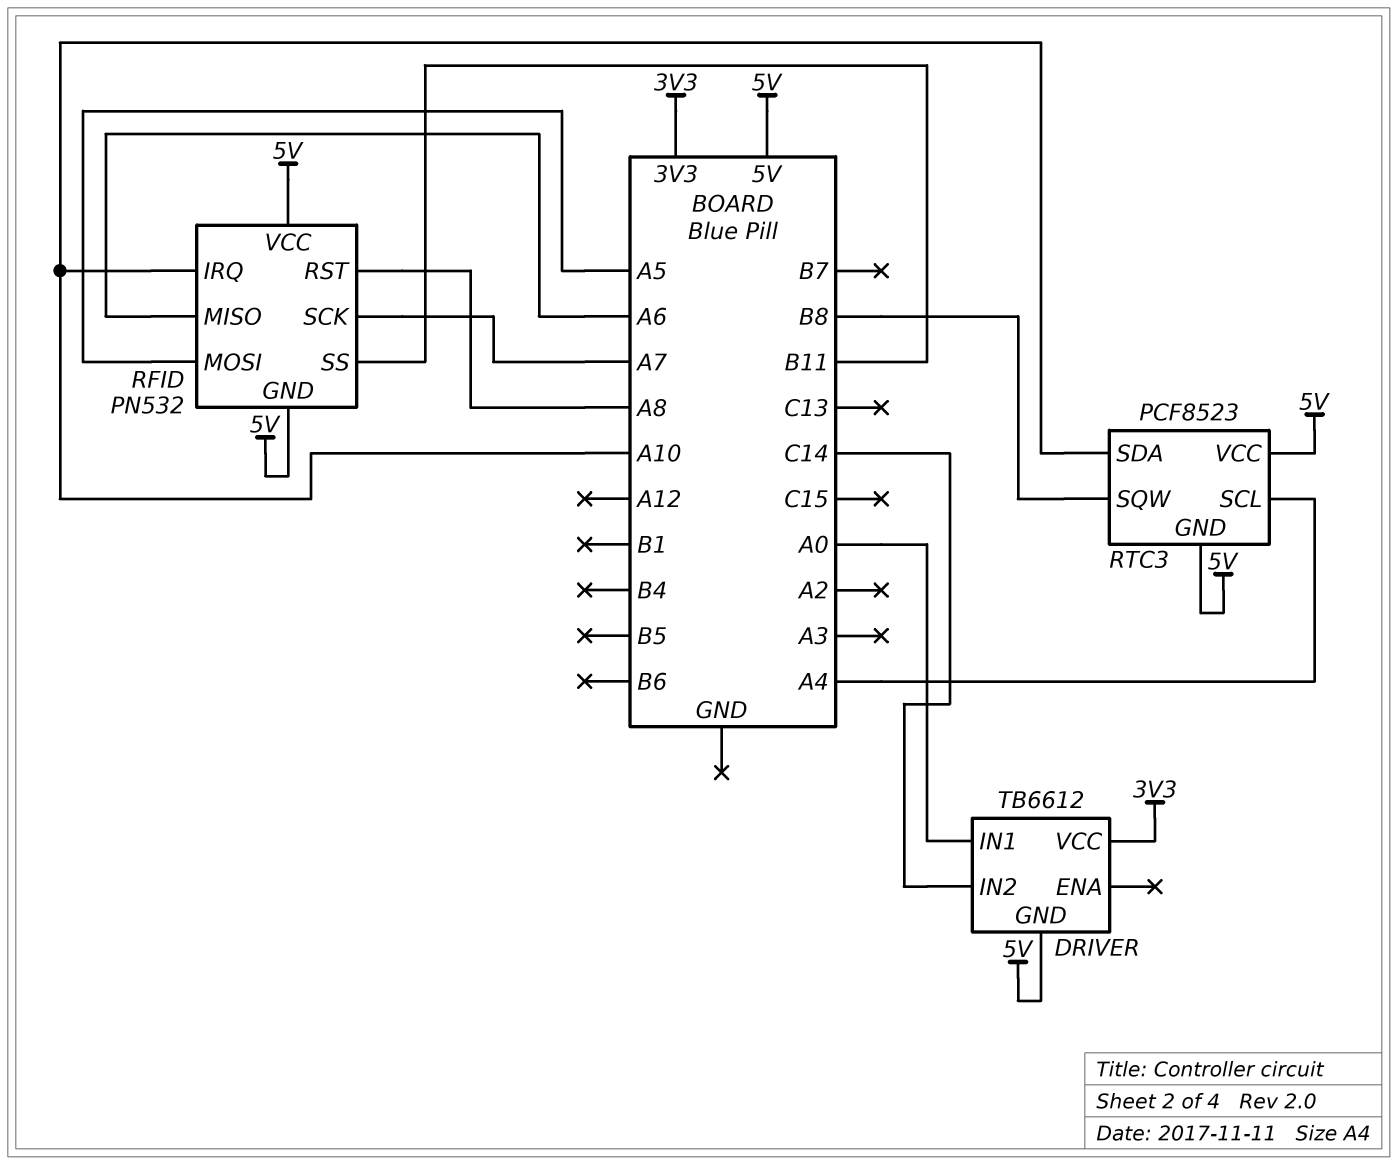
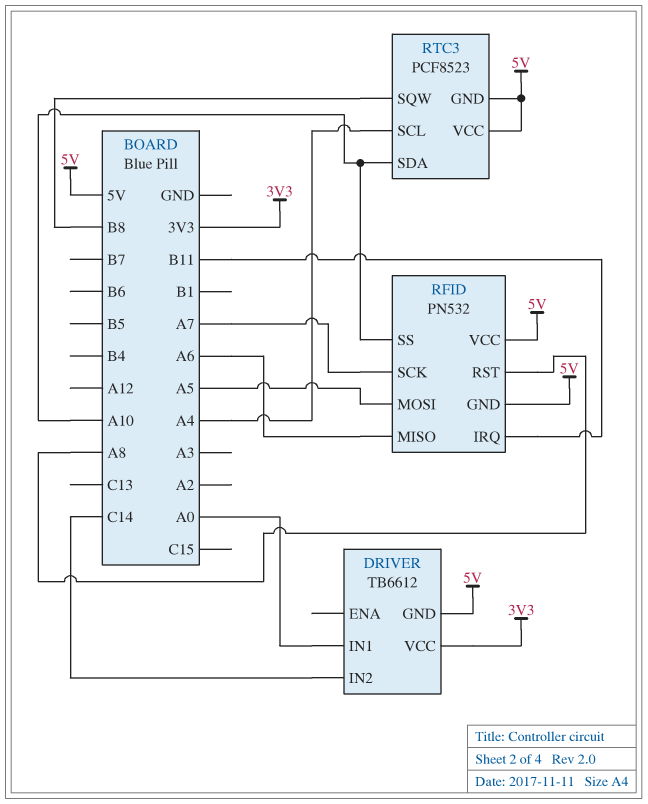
RFID pin IRQ: A10 -> B11
RFID pin SS: B11 -> A10

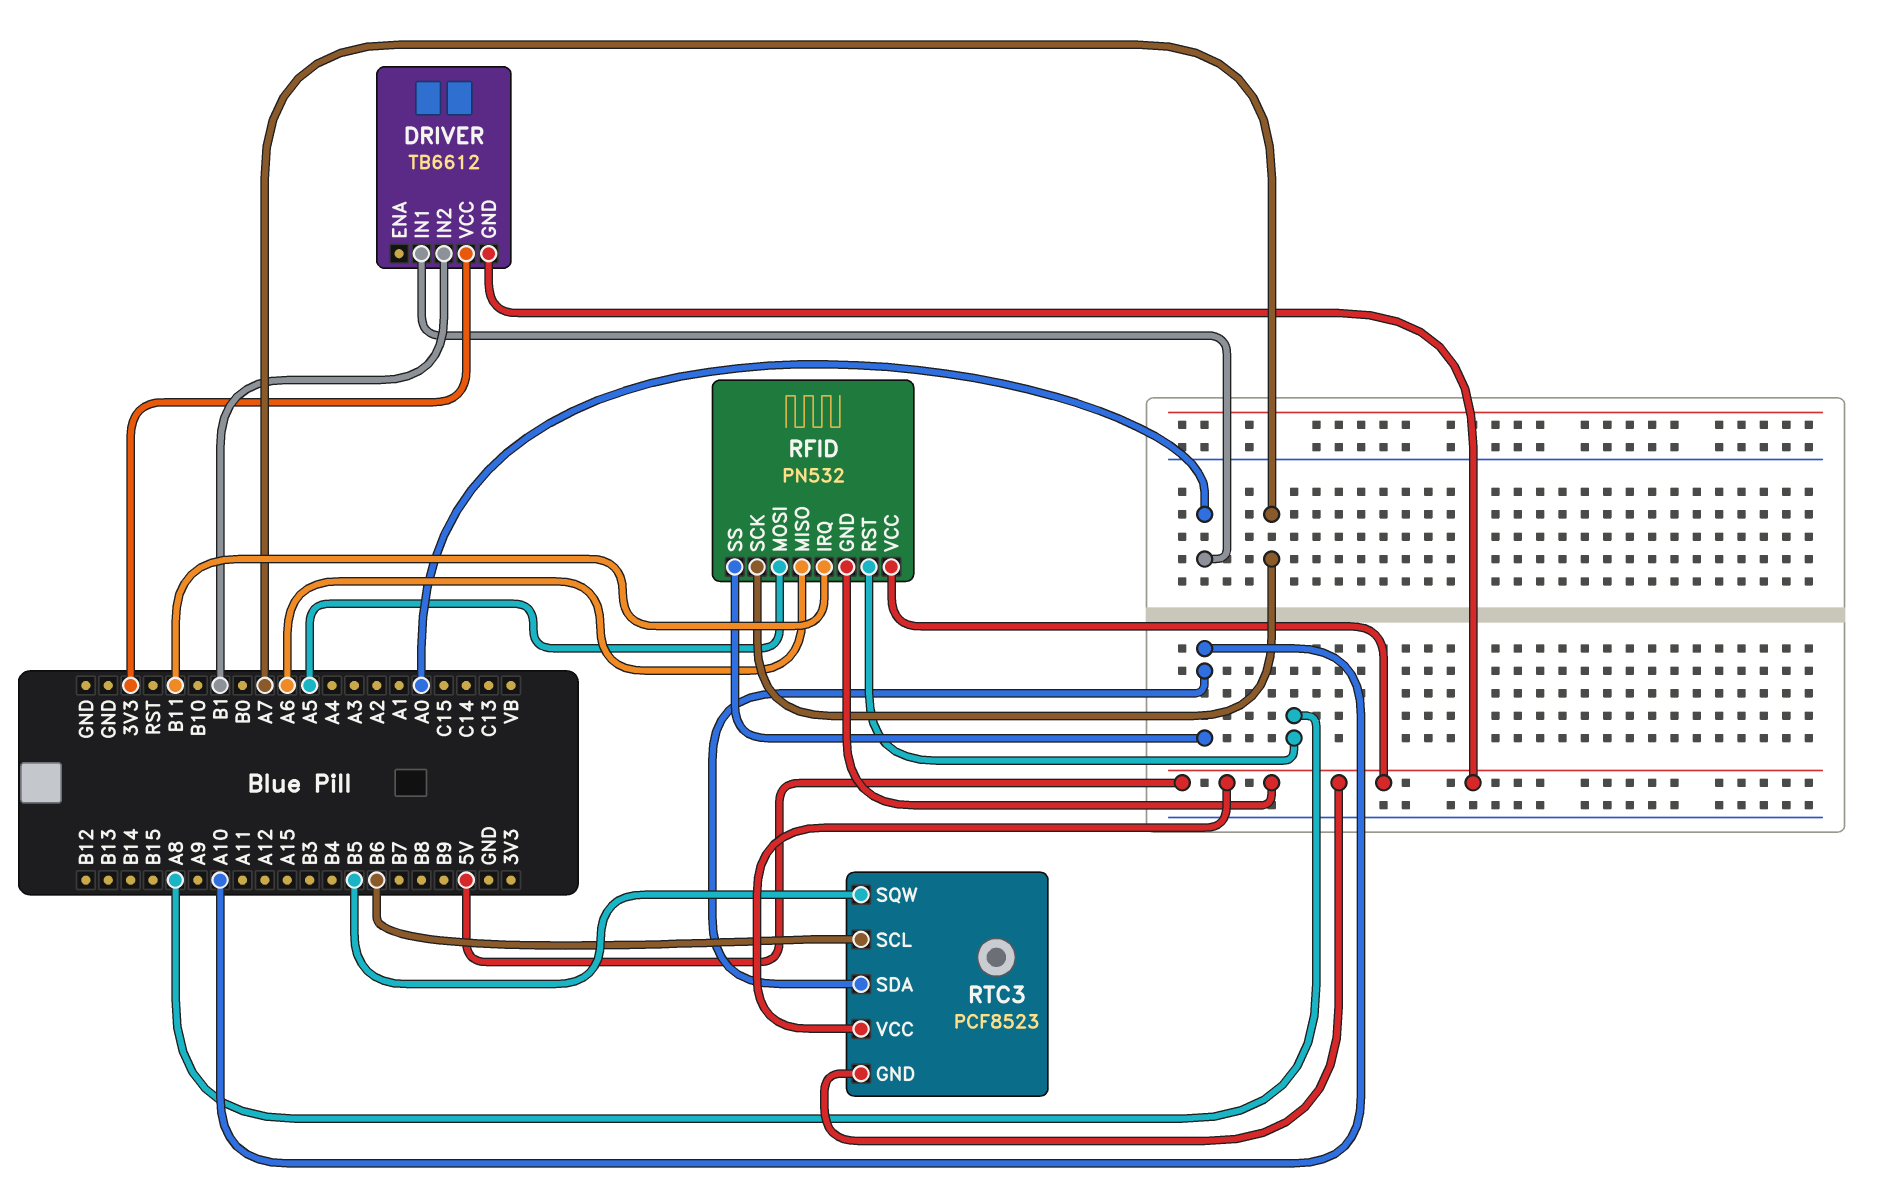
DRIVER pin IN2: C14 -> B1
RTC3 pin SCL: A4 -> B6
RTC3 pin SQW: B8 -> B5

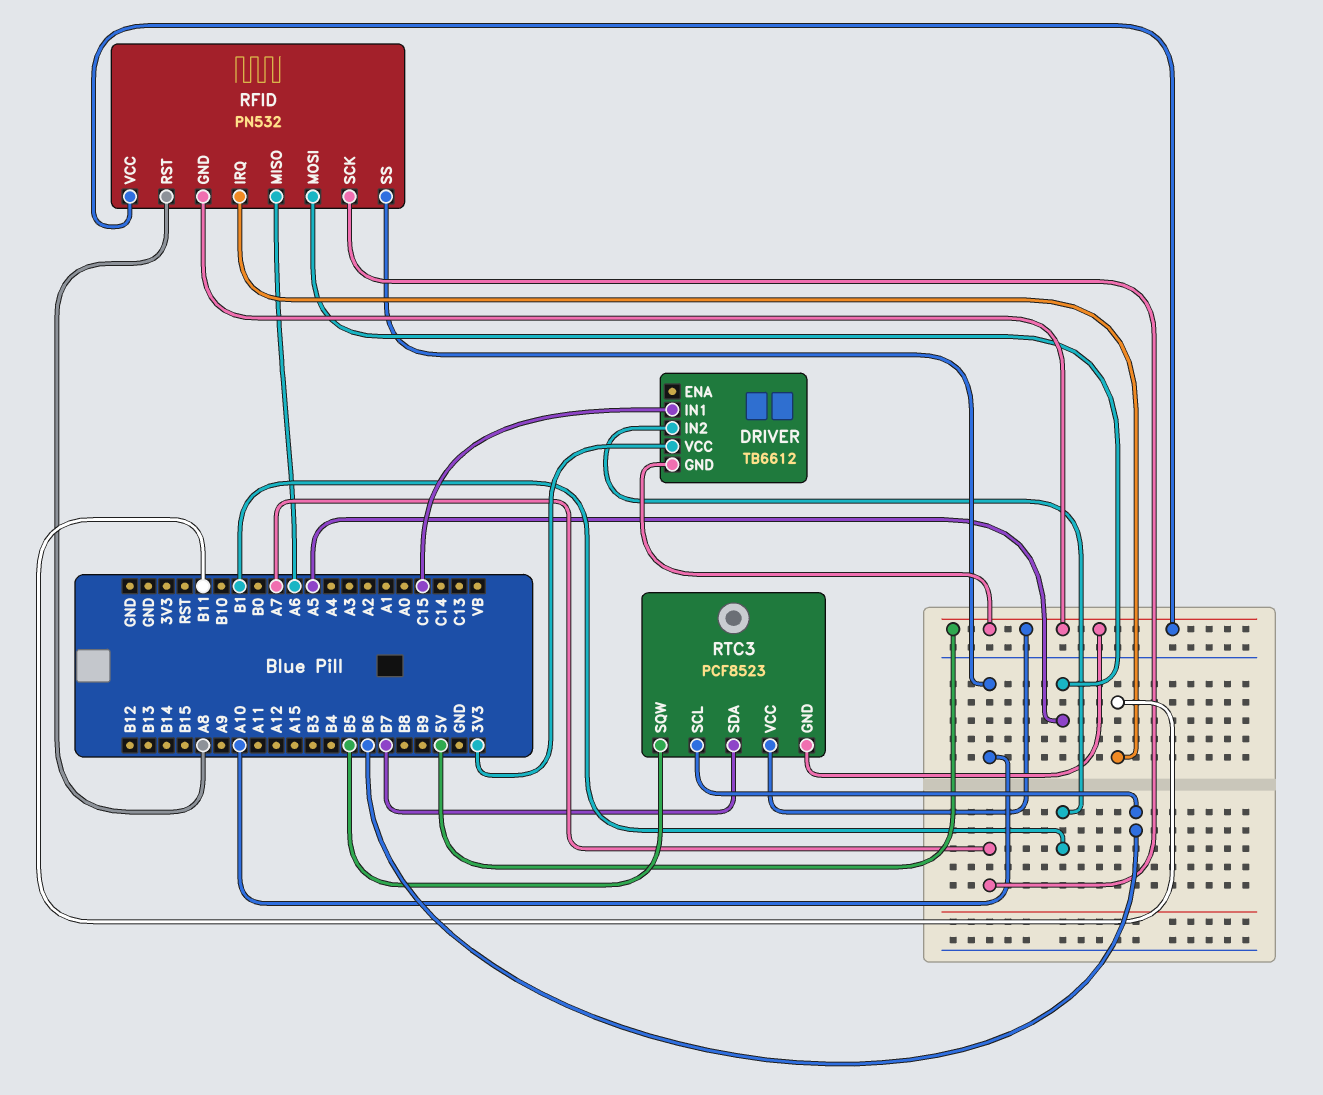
DRIVER pin IN1: A0 -> C15
RTC3 pin SDA: A10 -> B7

